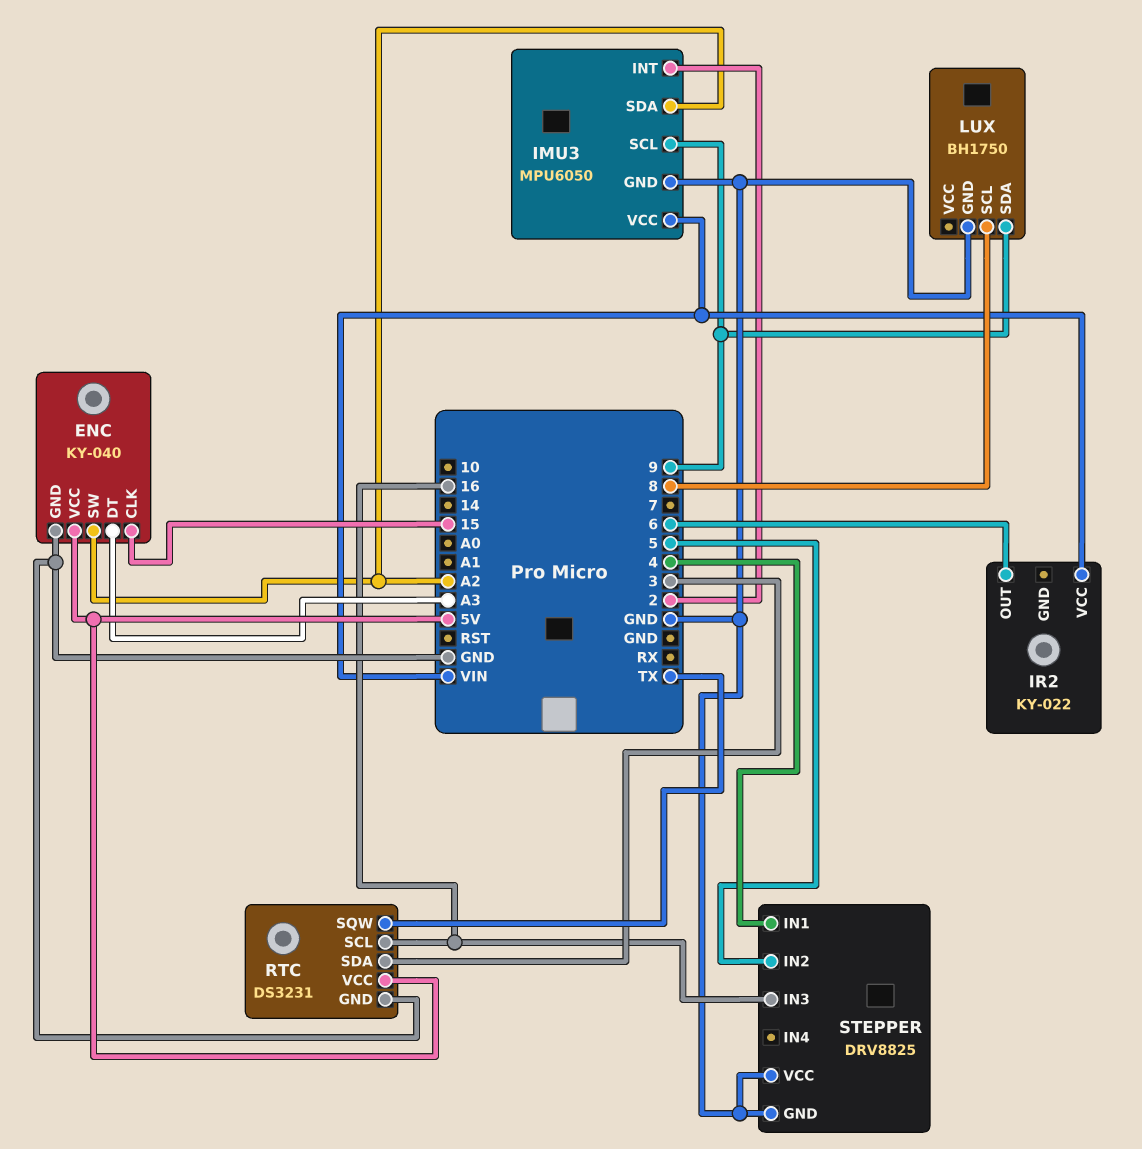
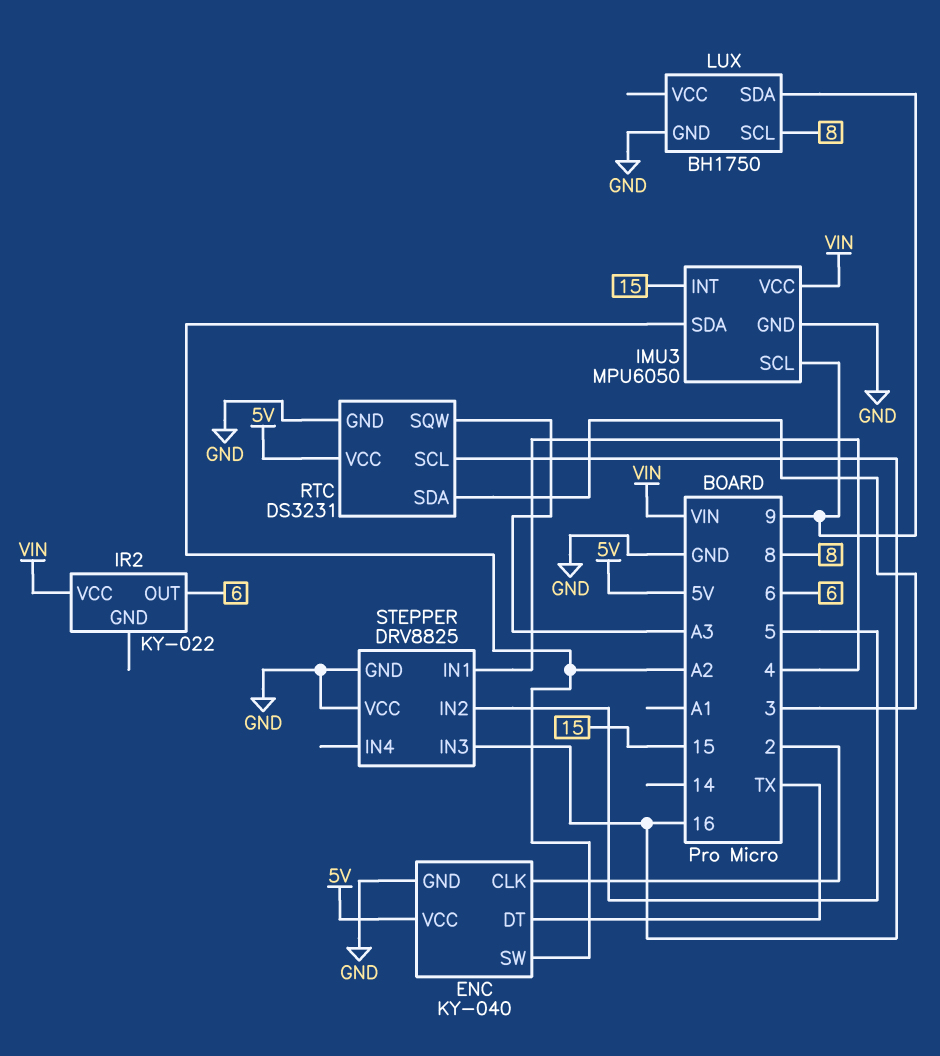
ENC pin CLK: 15 -> 2
ENC pin DT: A3 -> TX
IMU3 pin INT: 2 -> 15
RTC pin SQW: TX -> A3

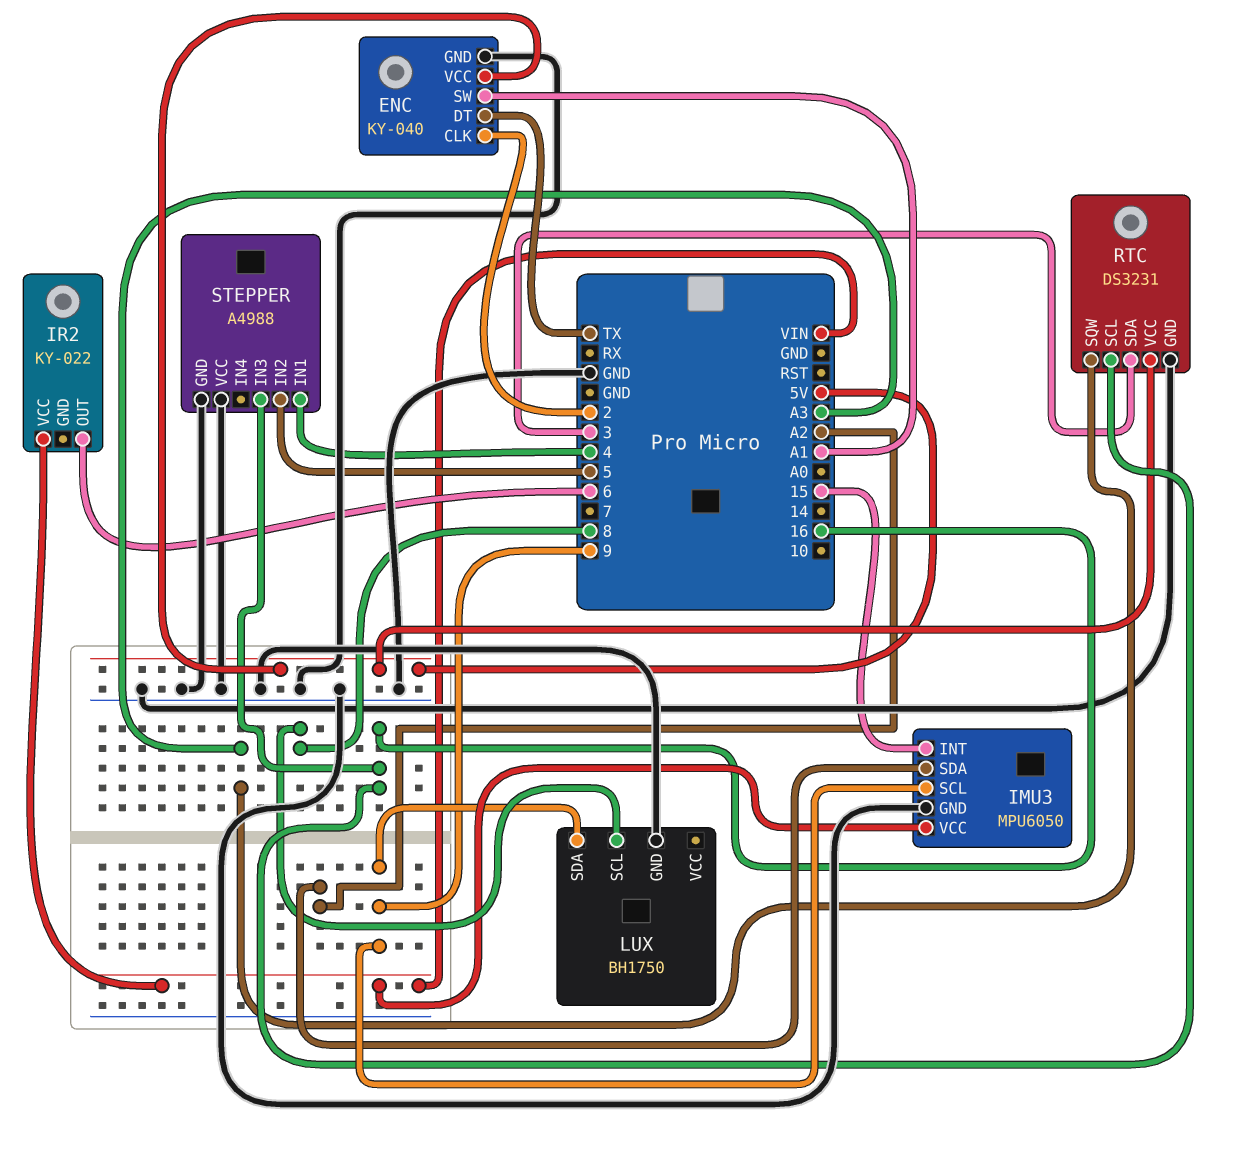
ENC pin SW: A2 -> A1
STEPPER: DRV8825 -> A4988

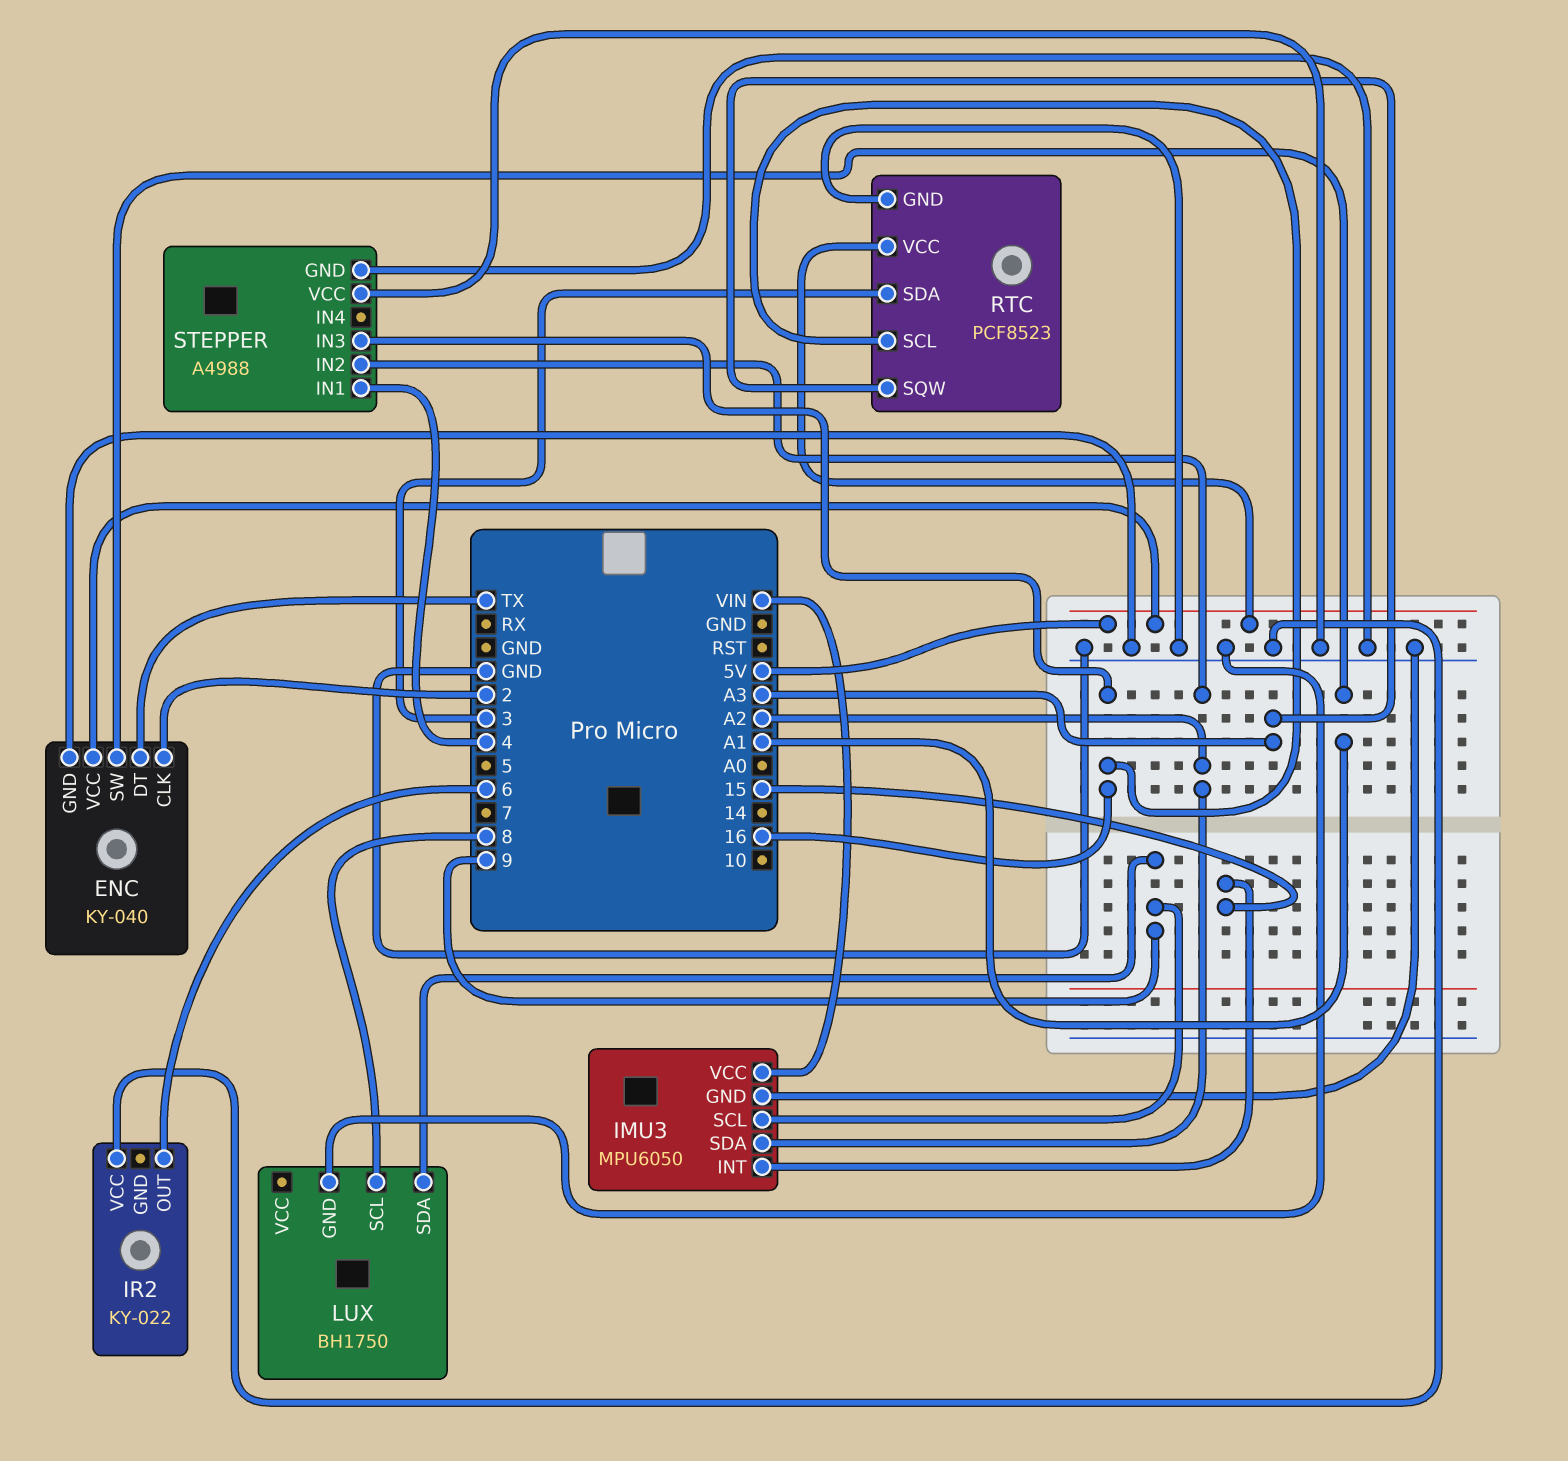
IR2 pin VCC: VIN -> GND
RTC: DS3231 -> PCF8523
STEPPER pin IN2: 5 -> A2

